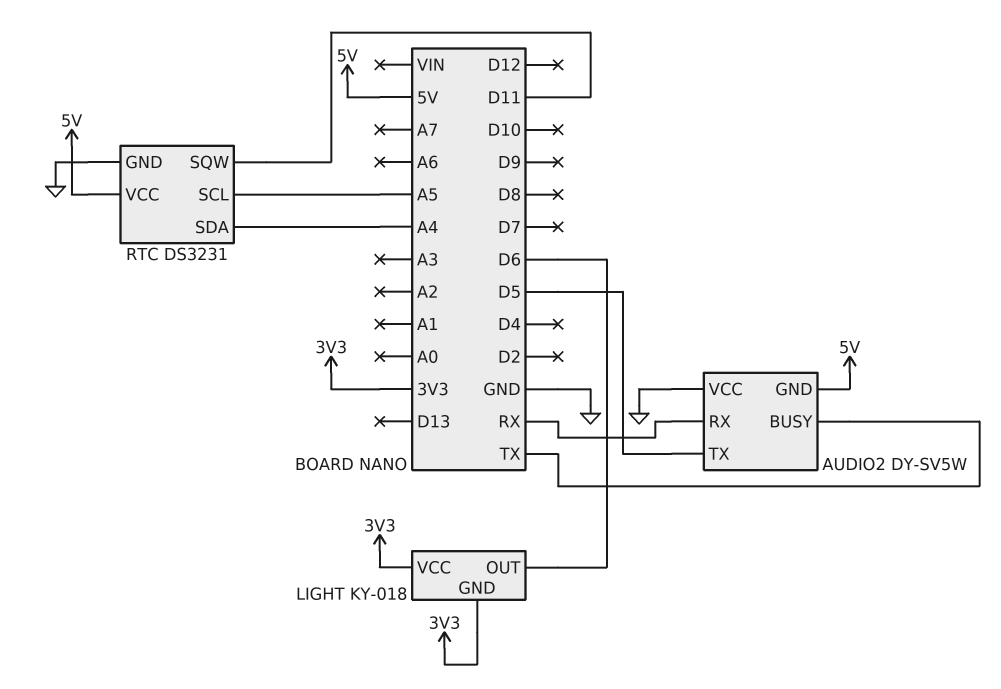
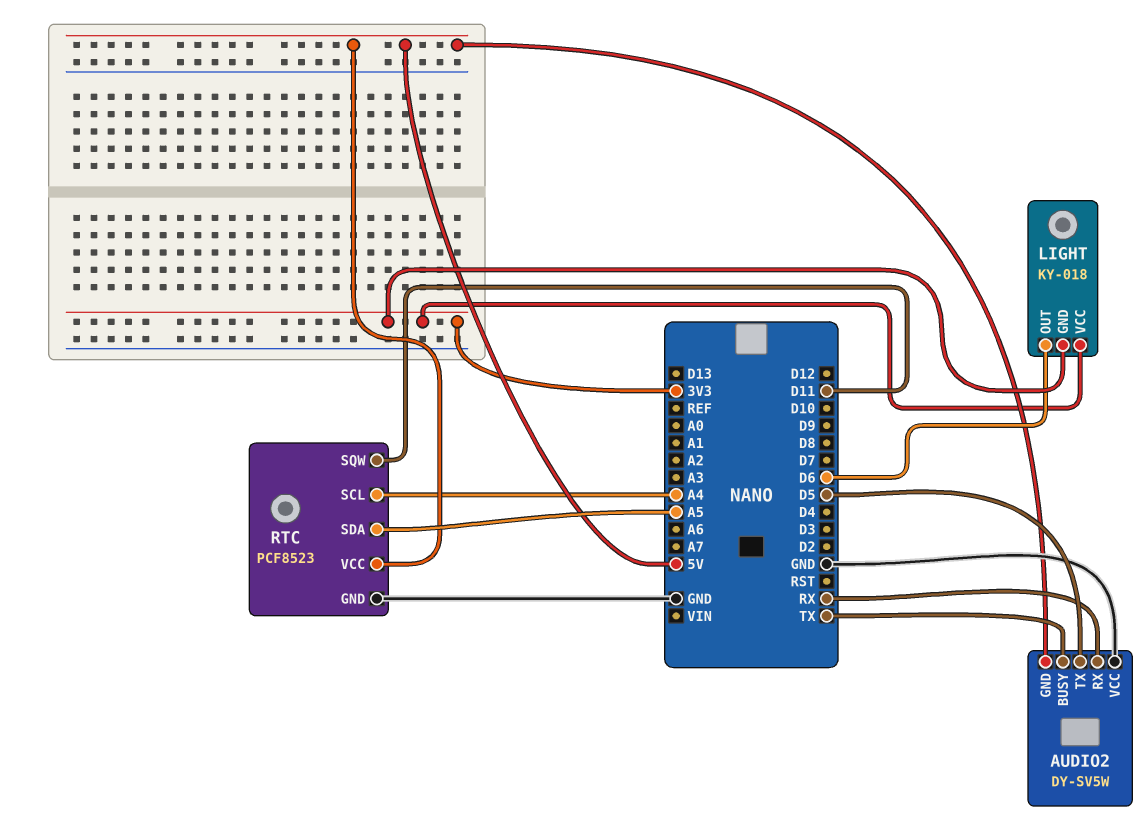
RTC: DS3231 -> PCF8523
RTC pin SCL: A5 -> A4
RTC pin SDA: A4 -> A5

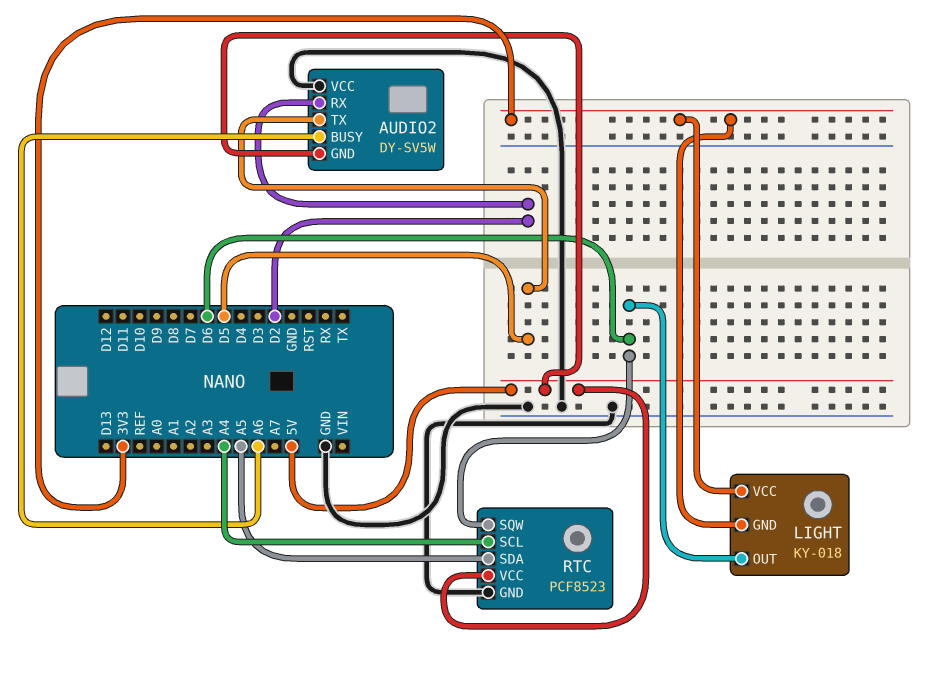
AUDIO2 pin BUSY: TX -> A6
AUDIO2 pin RX: RX -> D2
RTC pin SQW: D11 -> D6

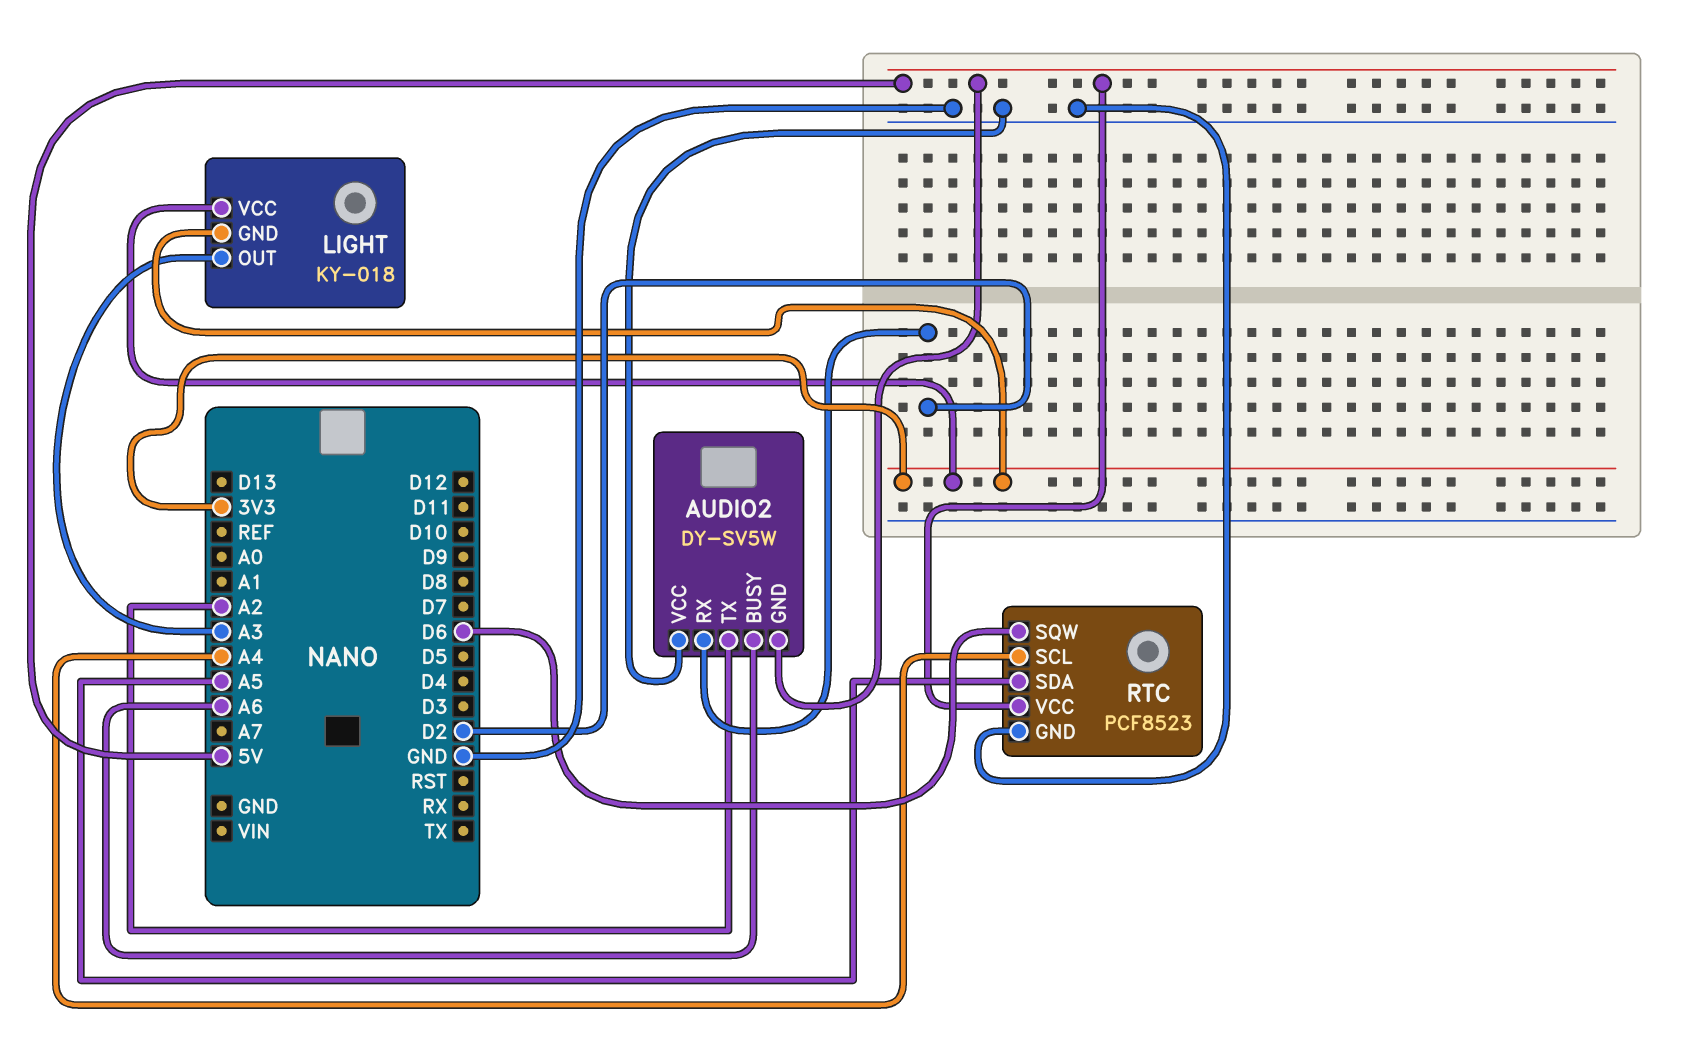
AUDIO2 pin TX: D5 -> A2
LIGHT pin OUT: D6 -> A3

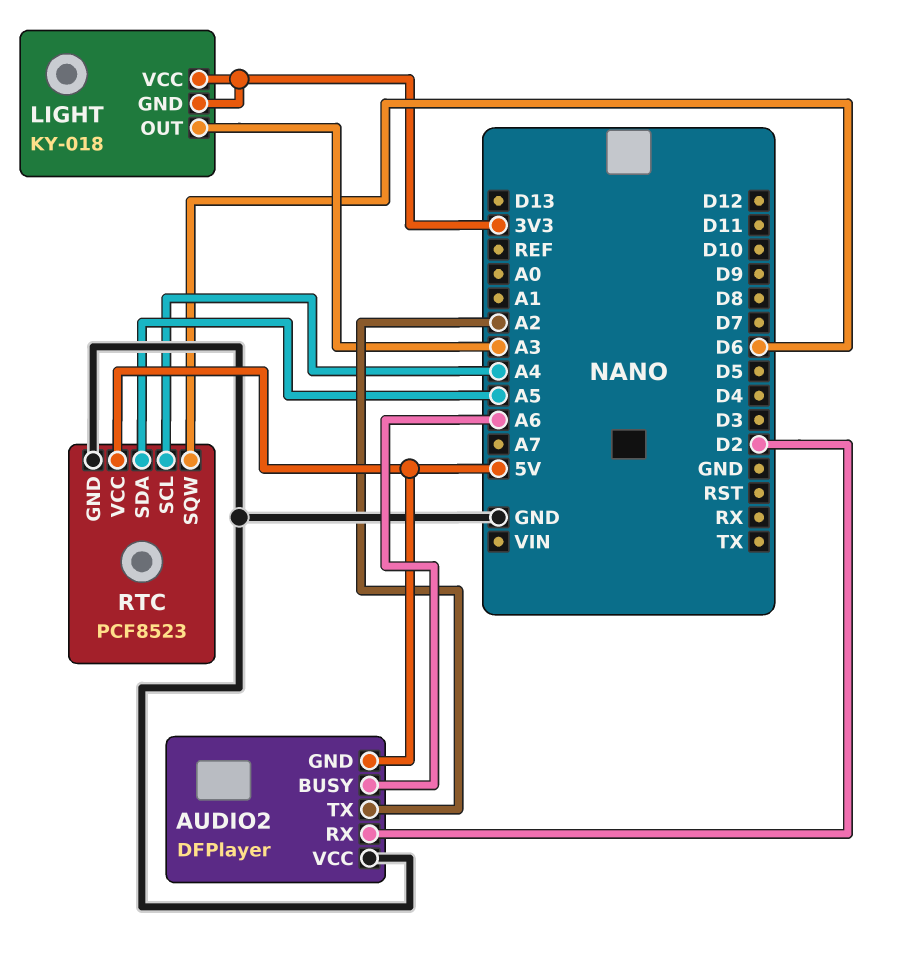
AUDIO2: DY-SV5W -> DFPlayer

